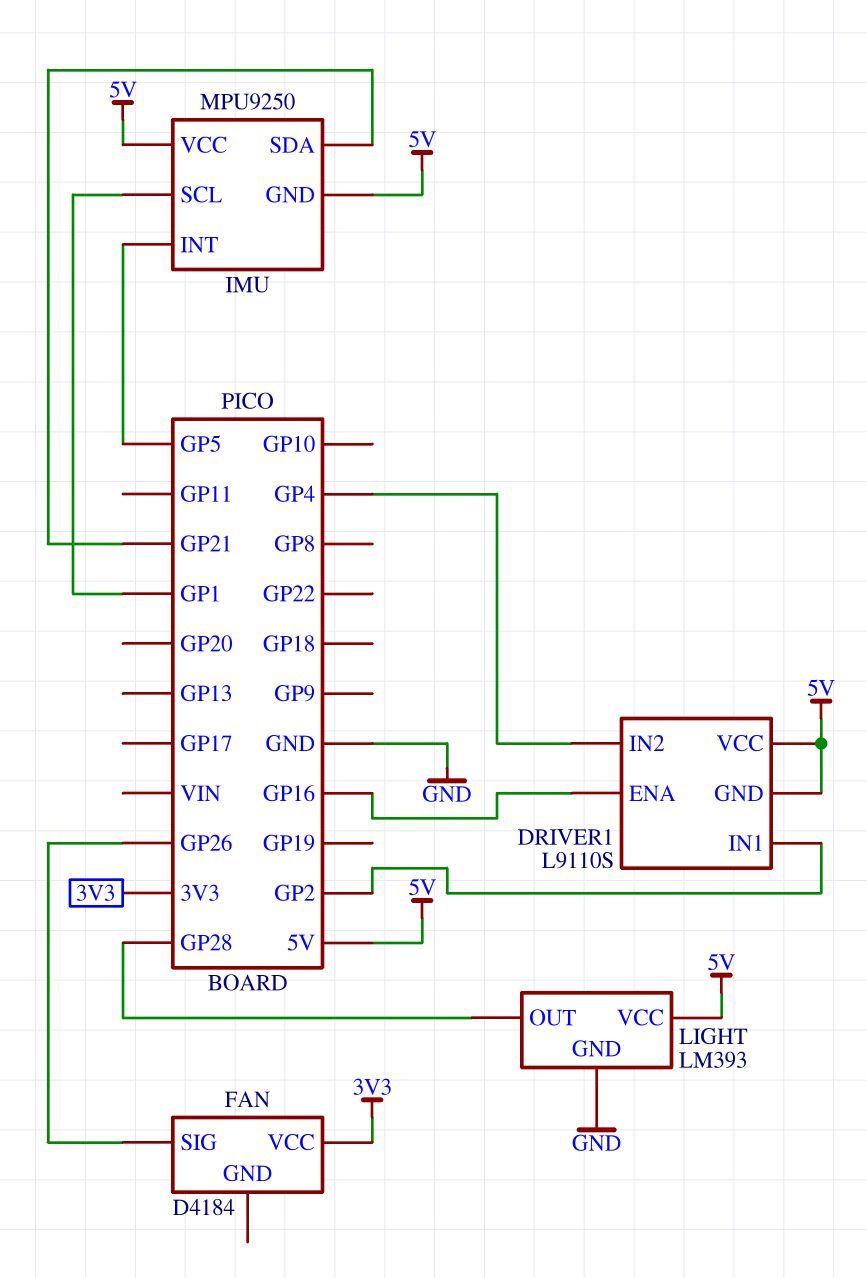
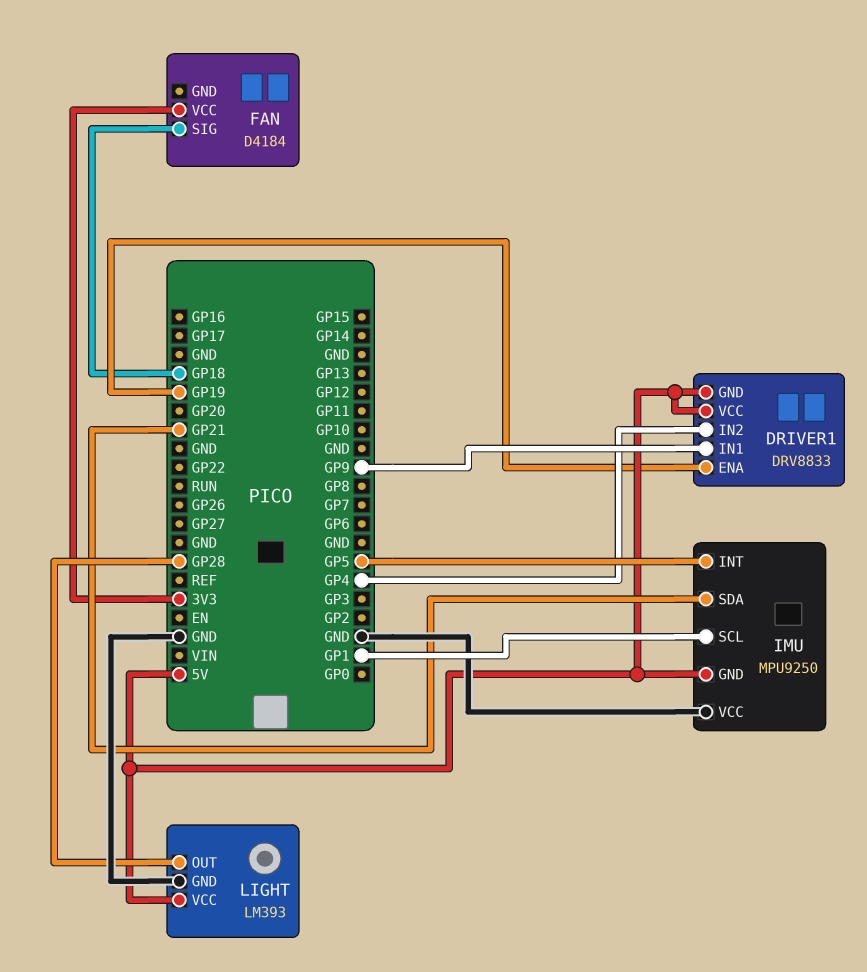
DRIVER1: L9110S -> DRV8833
DRIVER1 pin ENA: GP16 -> GP19
DRIVER1 pin IN1: GP2 -> GP9
FAN pin SIG: GP26 -> GP18
IMU pin VCC: 5V -> GND

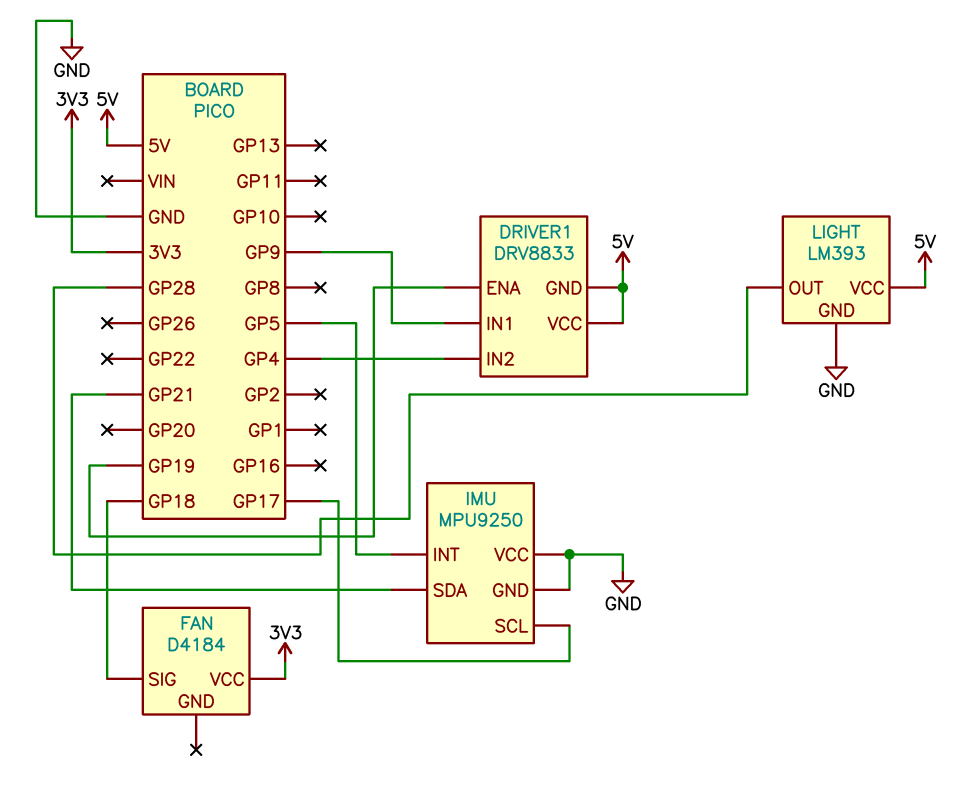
IMU pin GND: 5V -> GND
IMU pin SCL: GP1 -> GP17

